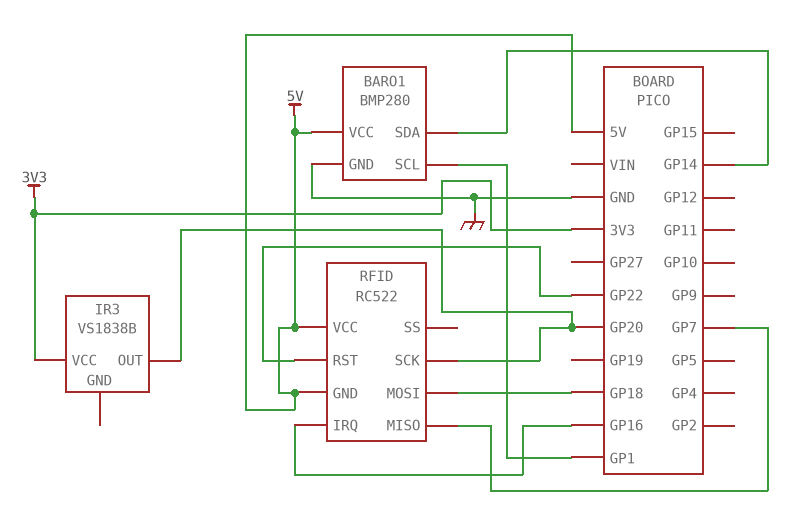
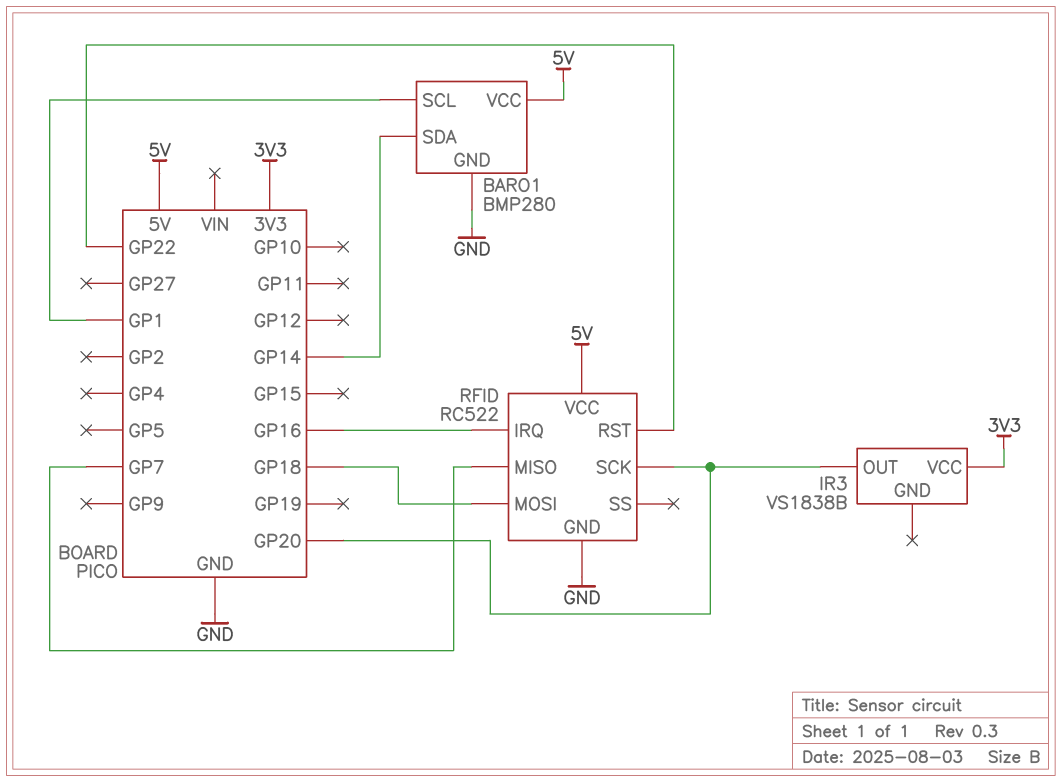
RFID pin GND: 5V -> GND

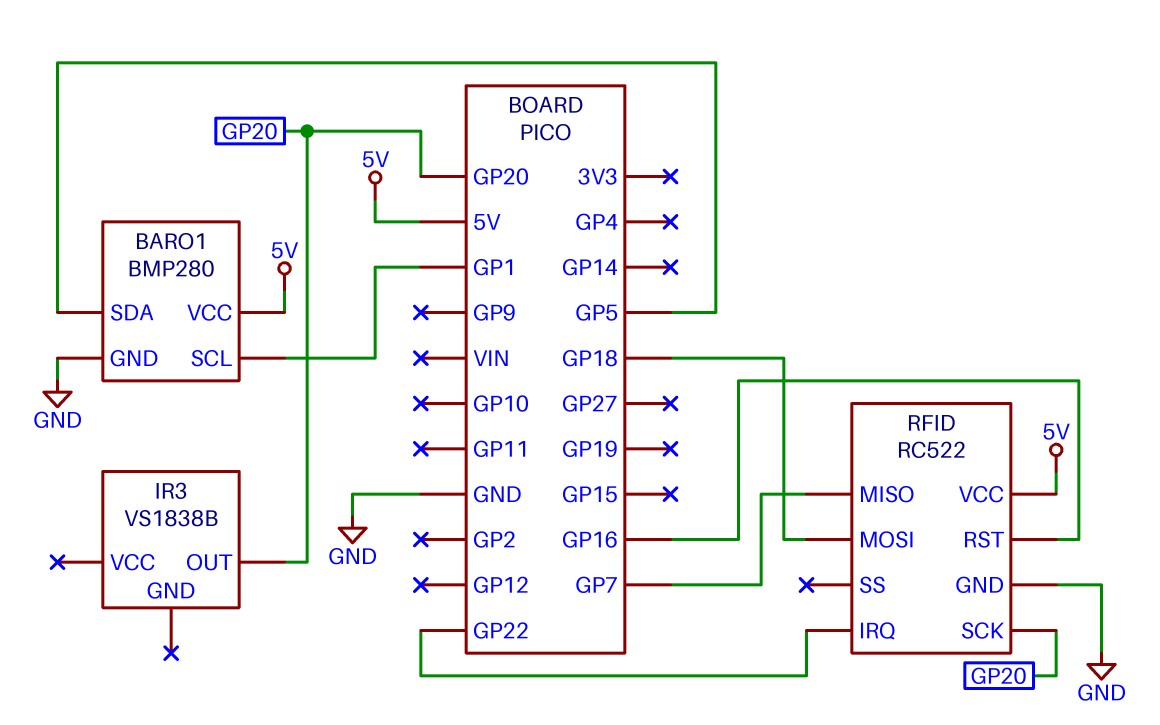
BARO1 pin SDA: GP14 -> GP5
IR3 pin VCC: 3V3 -> none
RFID pin IRQ: GP16 -> GP22
RFID pin RST: GP22 -> GP16

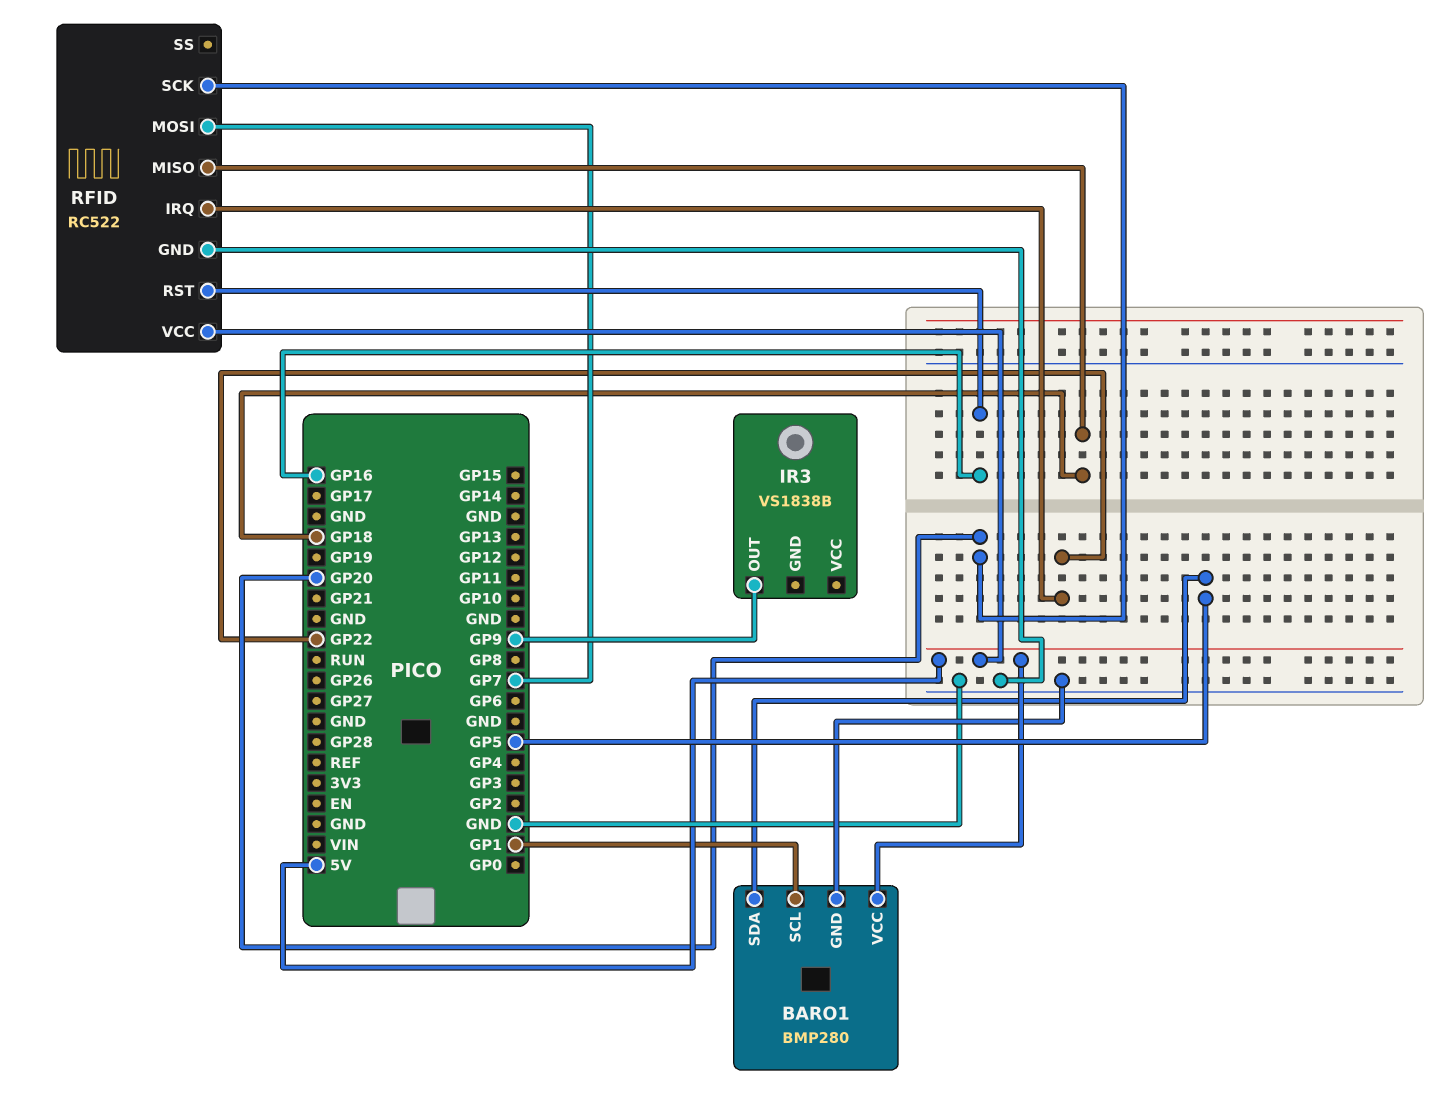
IR3 pin OUT: GP20 -> GP9
RFID pin MISO: GP7 -> GP18
RFID pin MOSI: GP18 -> GP7

